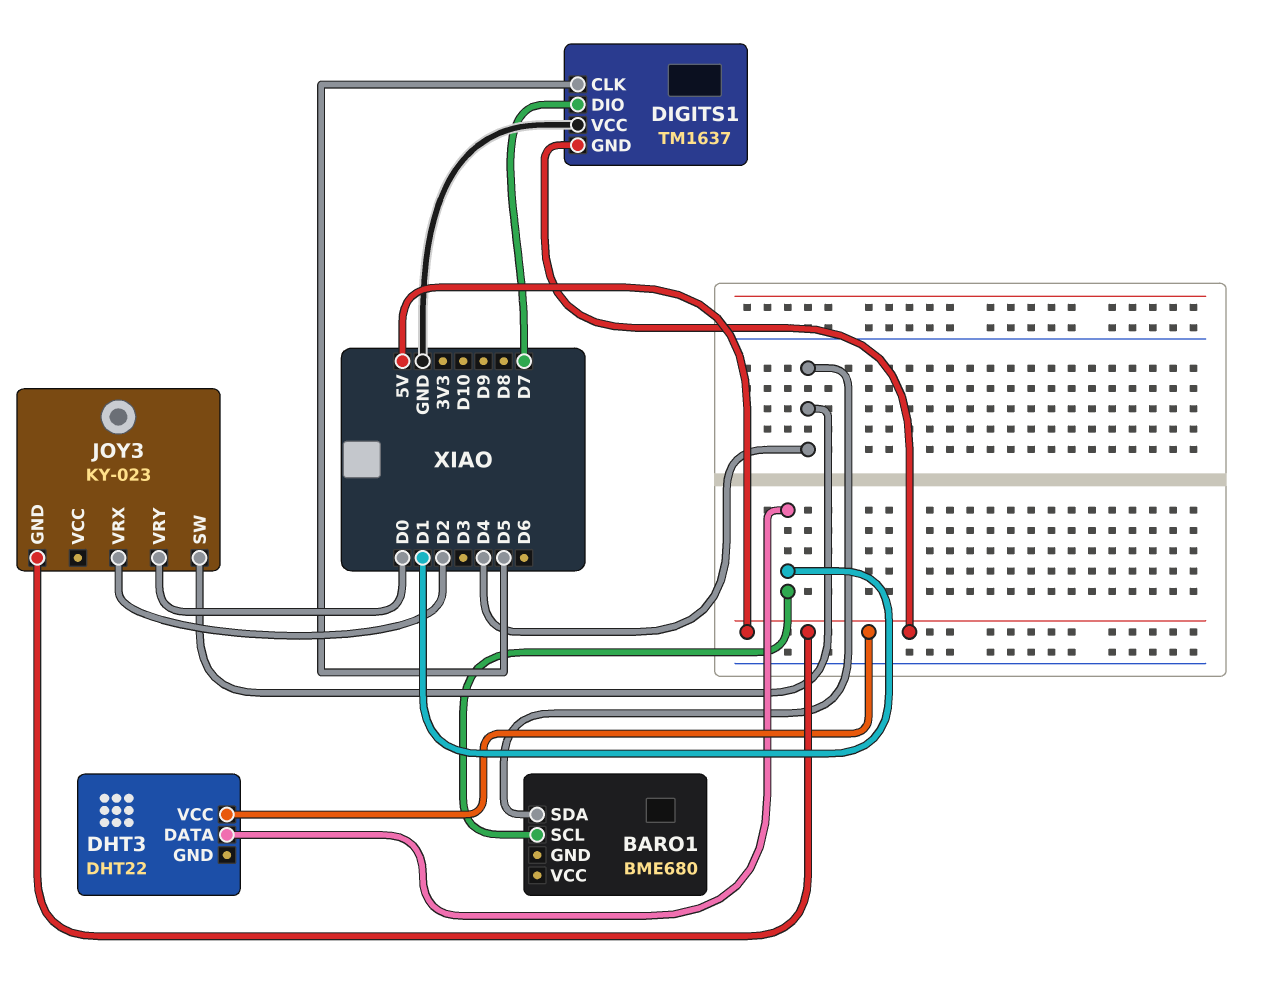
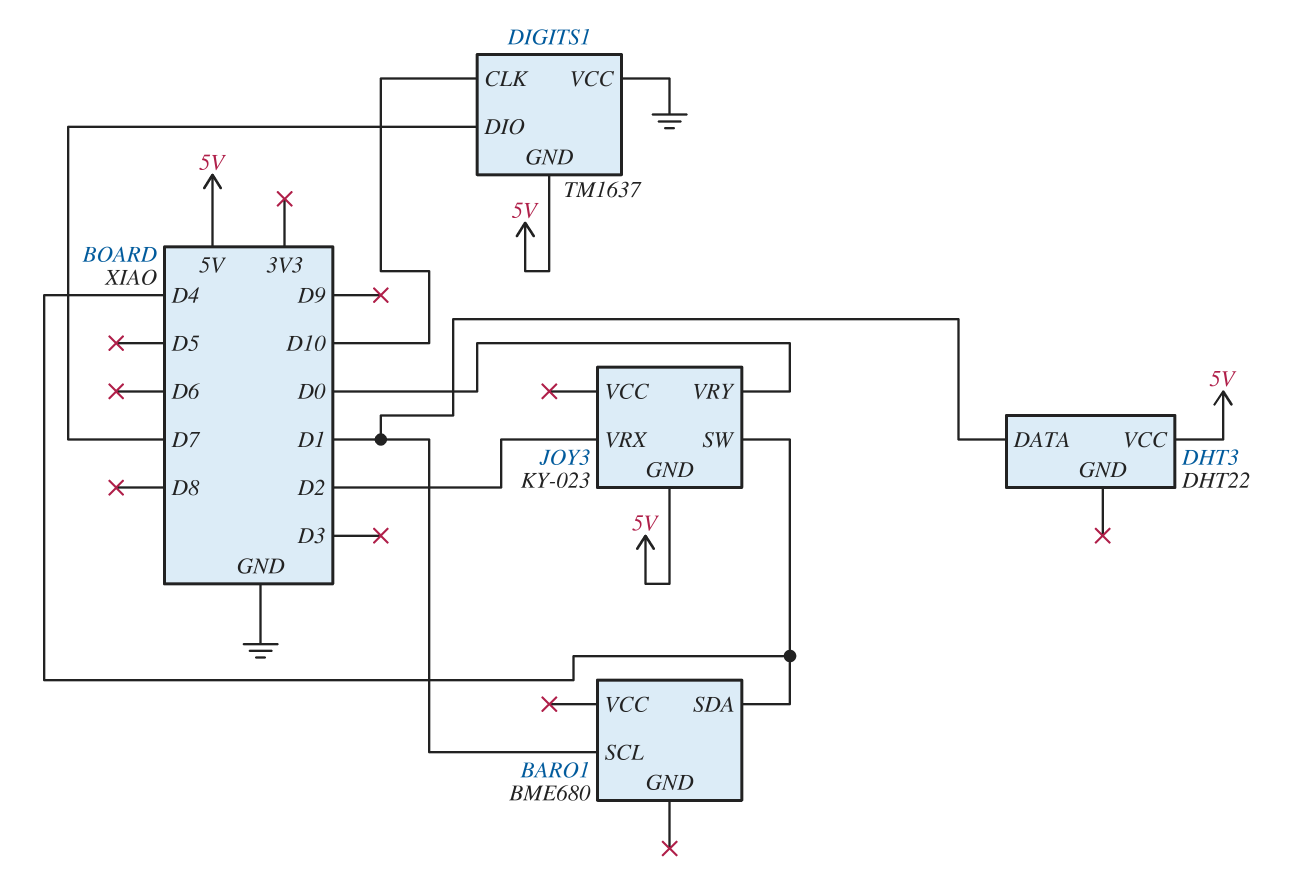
DIGITS1 pin CLK: D5 -> D10

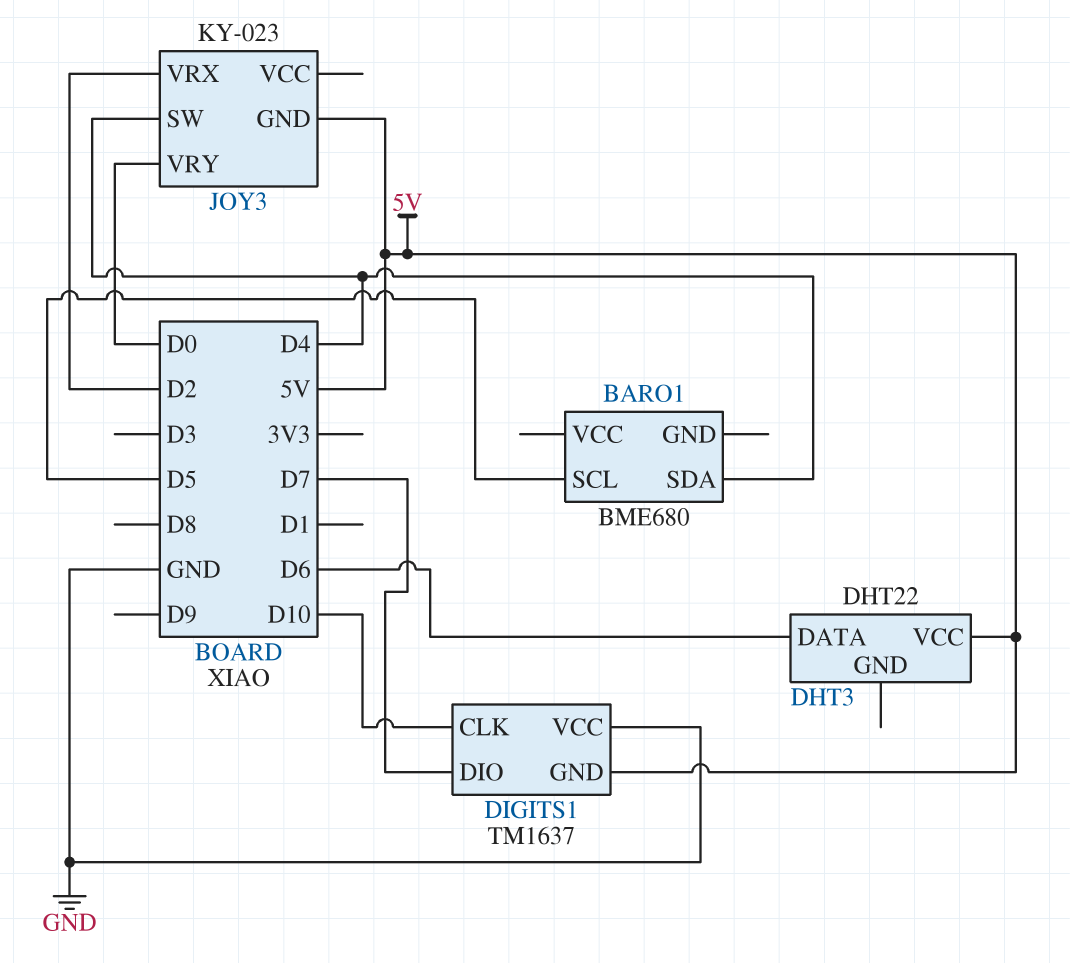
BARO1 pin SCL: D1 -> D5
DHT3 pin DATA: D1 -> D6

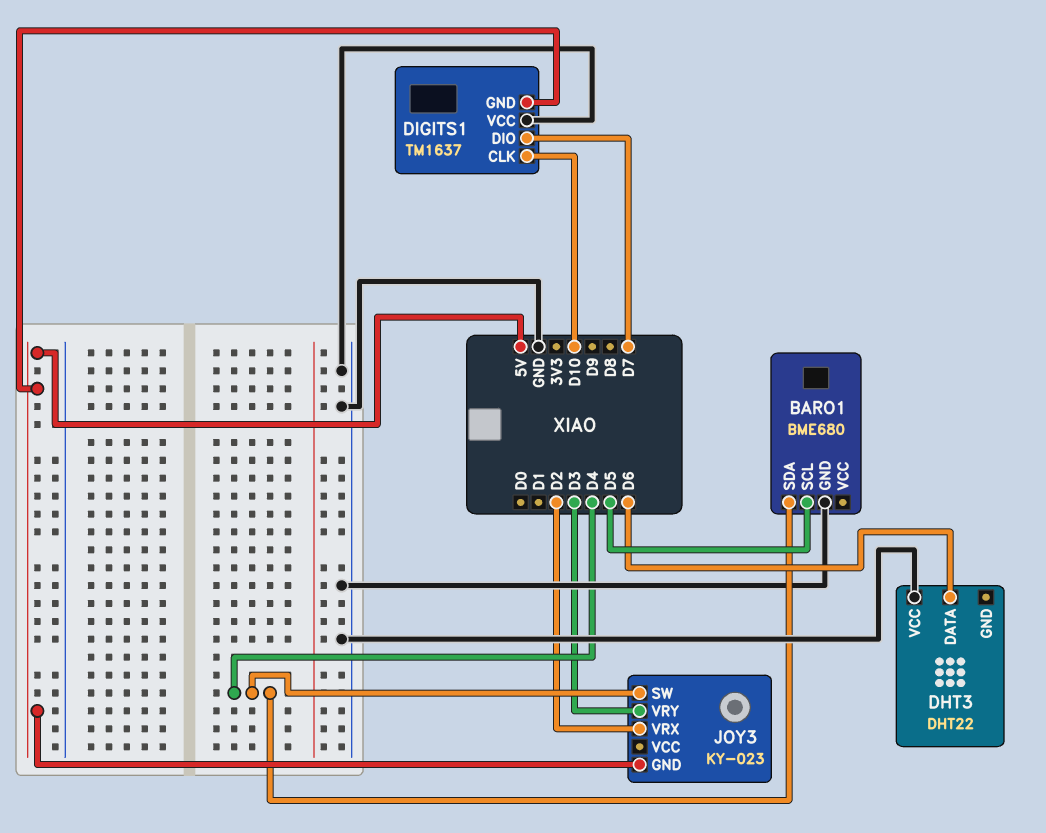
BARO1 pin GND: none -> GND
DHT3 pin VCC: 5V -> GND
JOY3 pin VRY: D0 -> D3

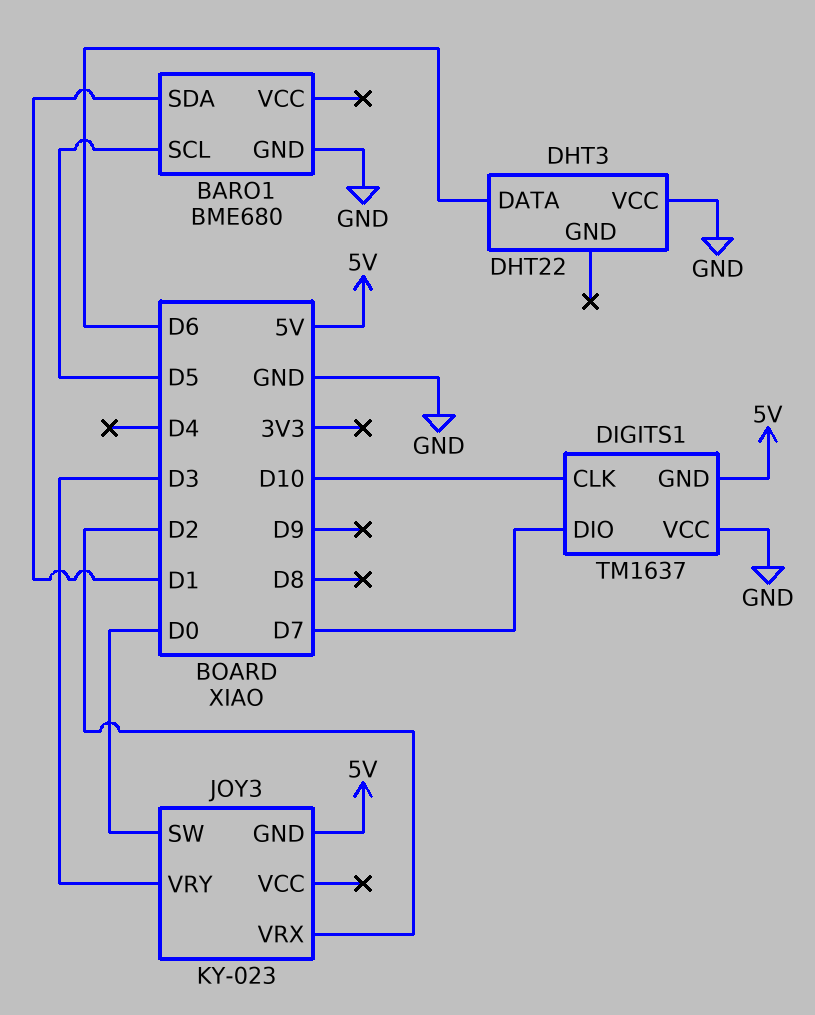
BARO1 pin SDA: D4 -> D1
JOY3 pin SW: D4 -> D0

